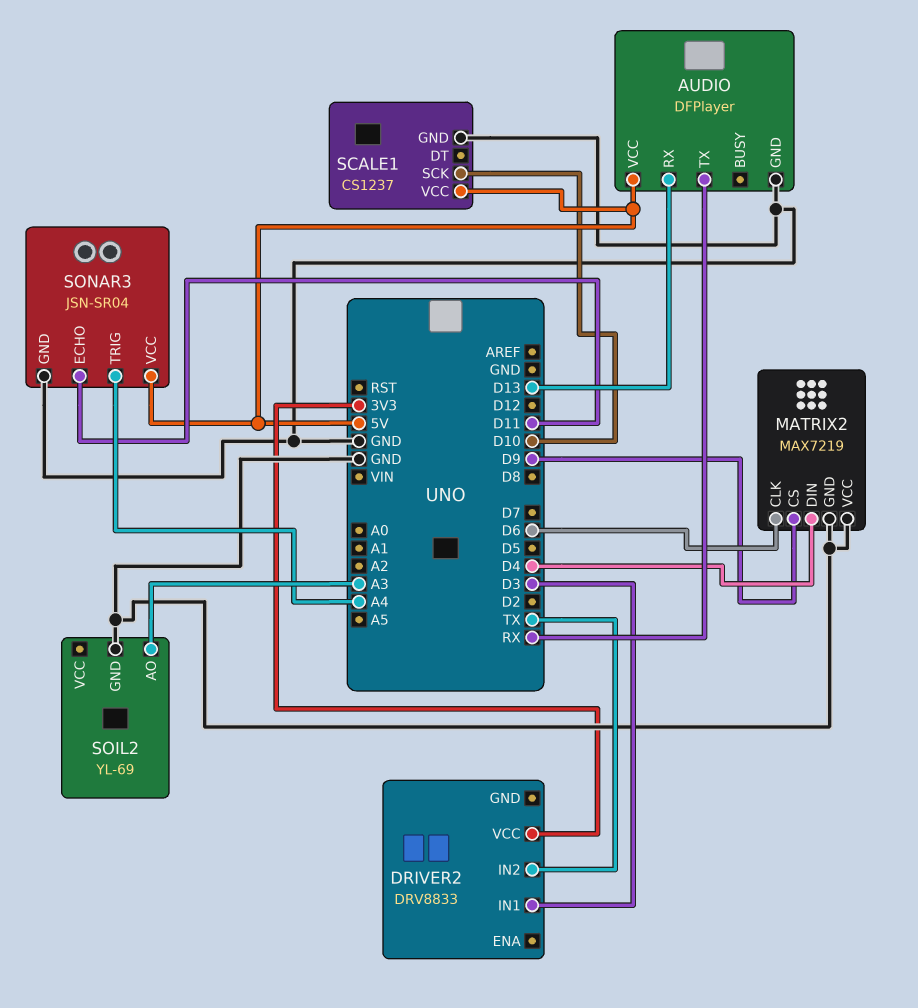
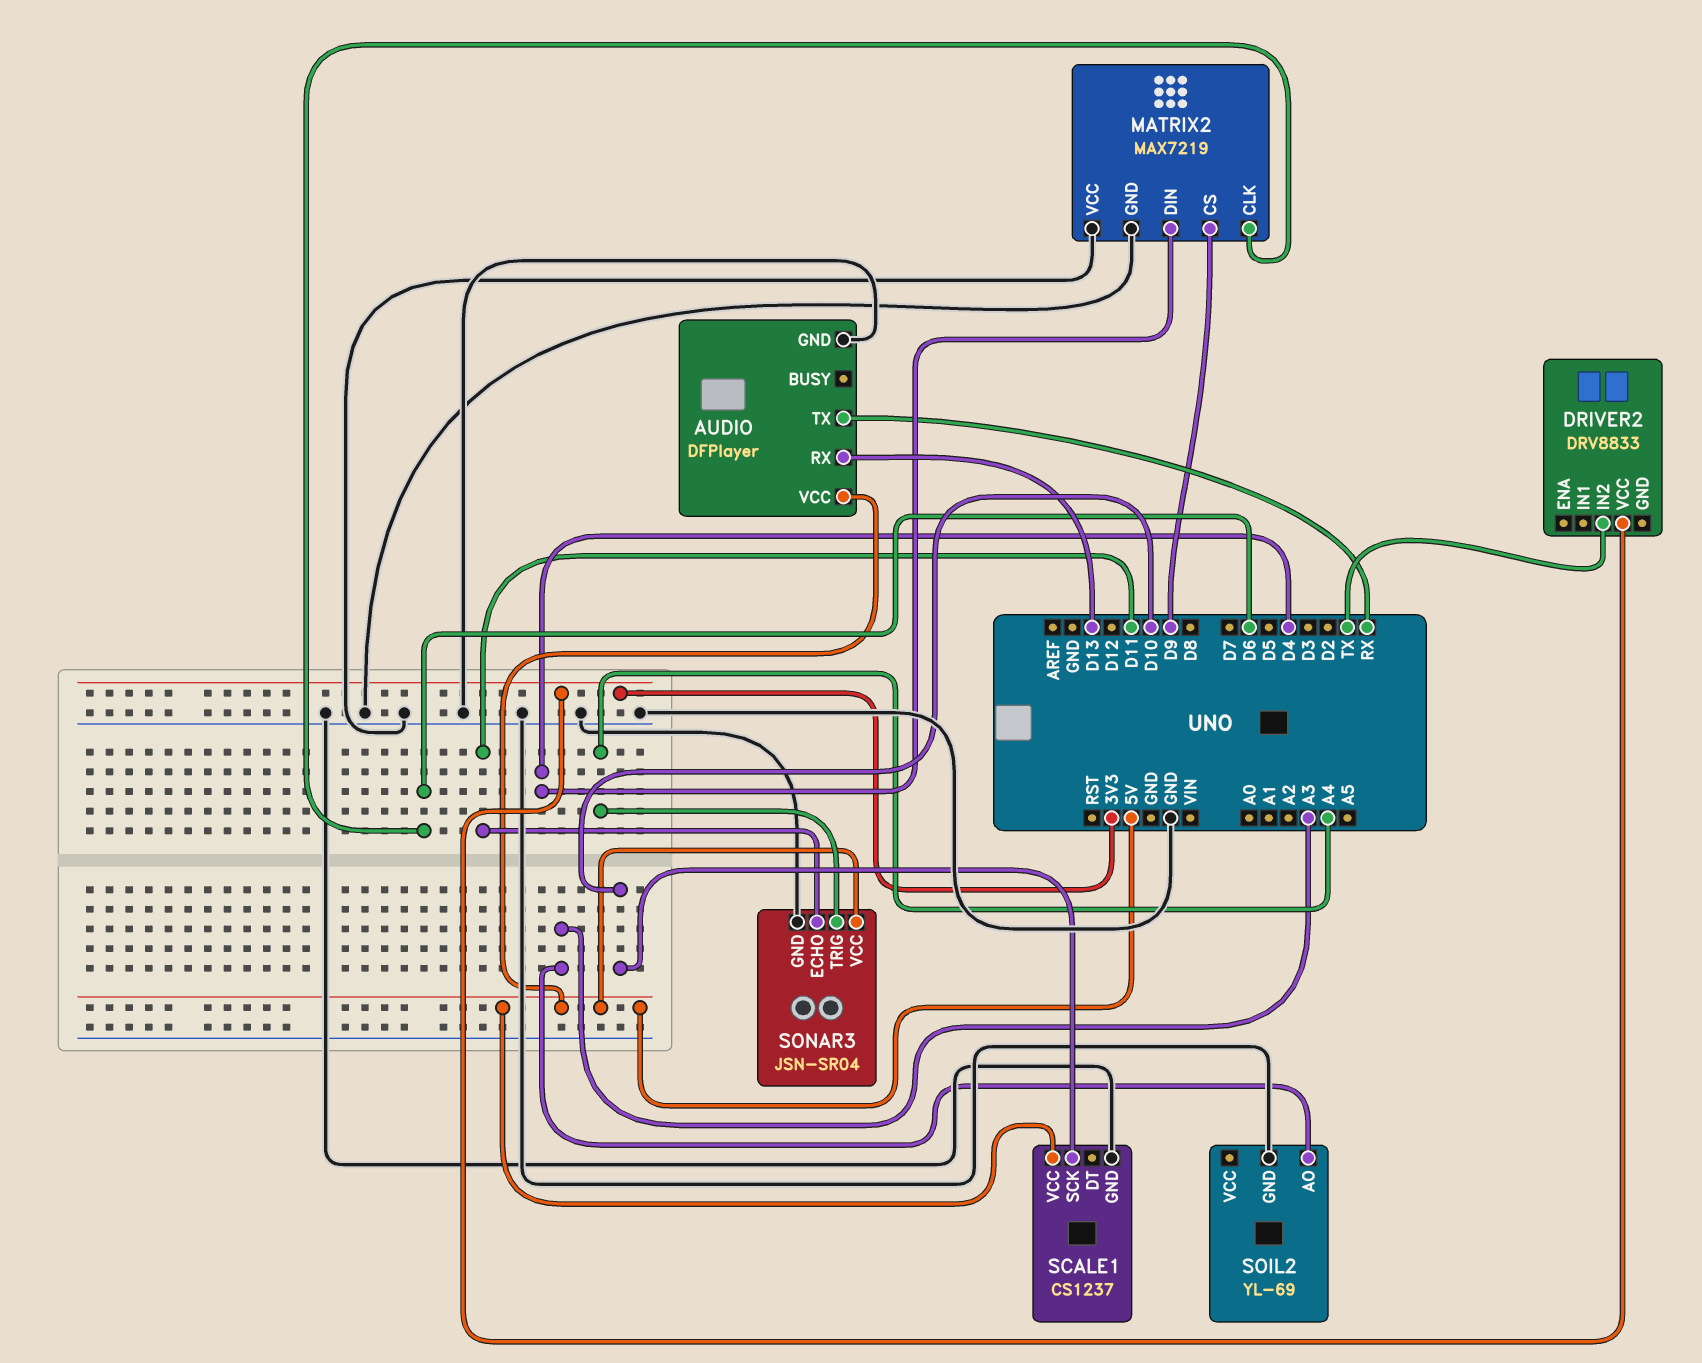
DRIVER2 pin IN1: D3 -> none

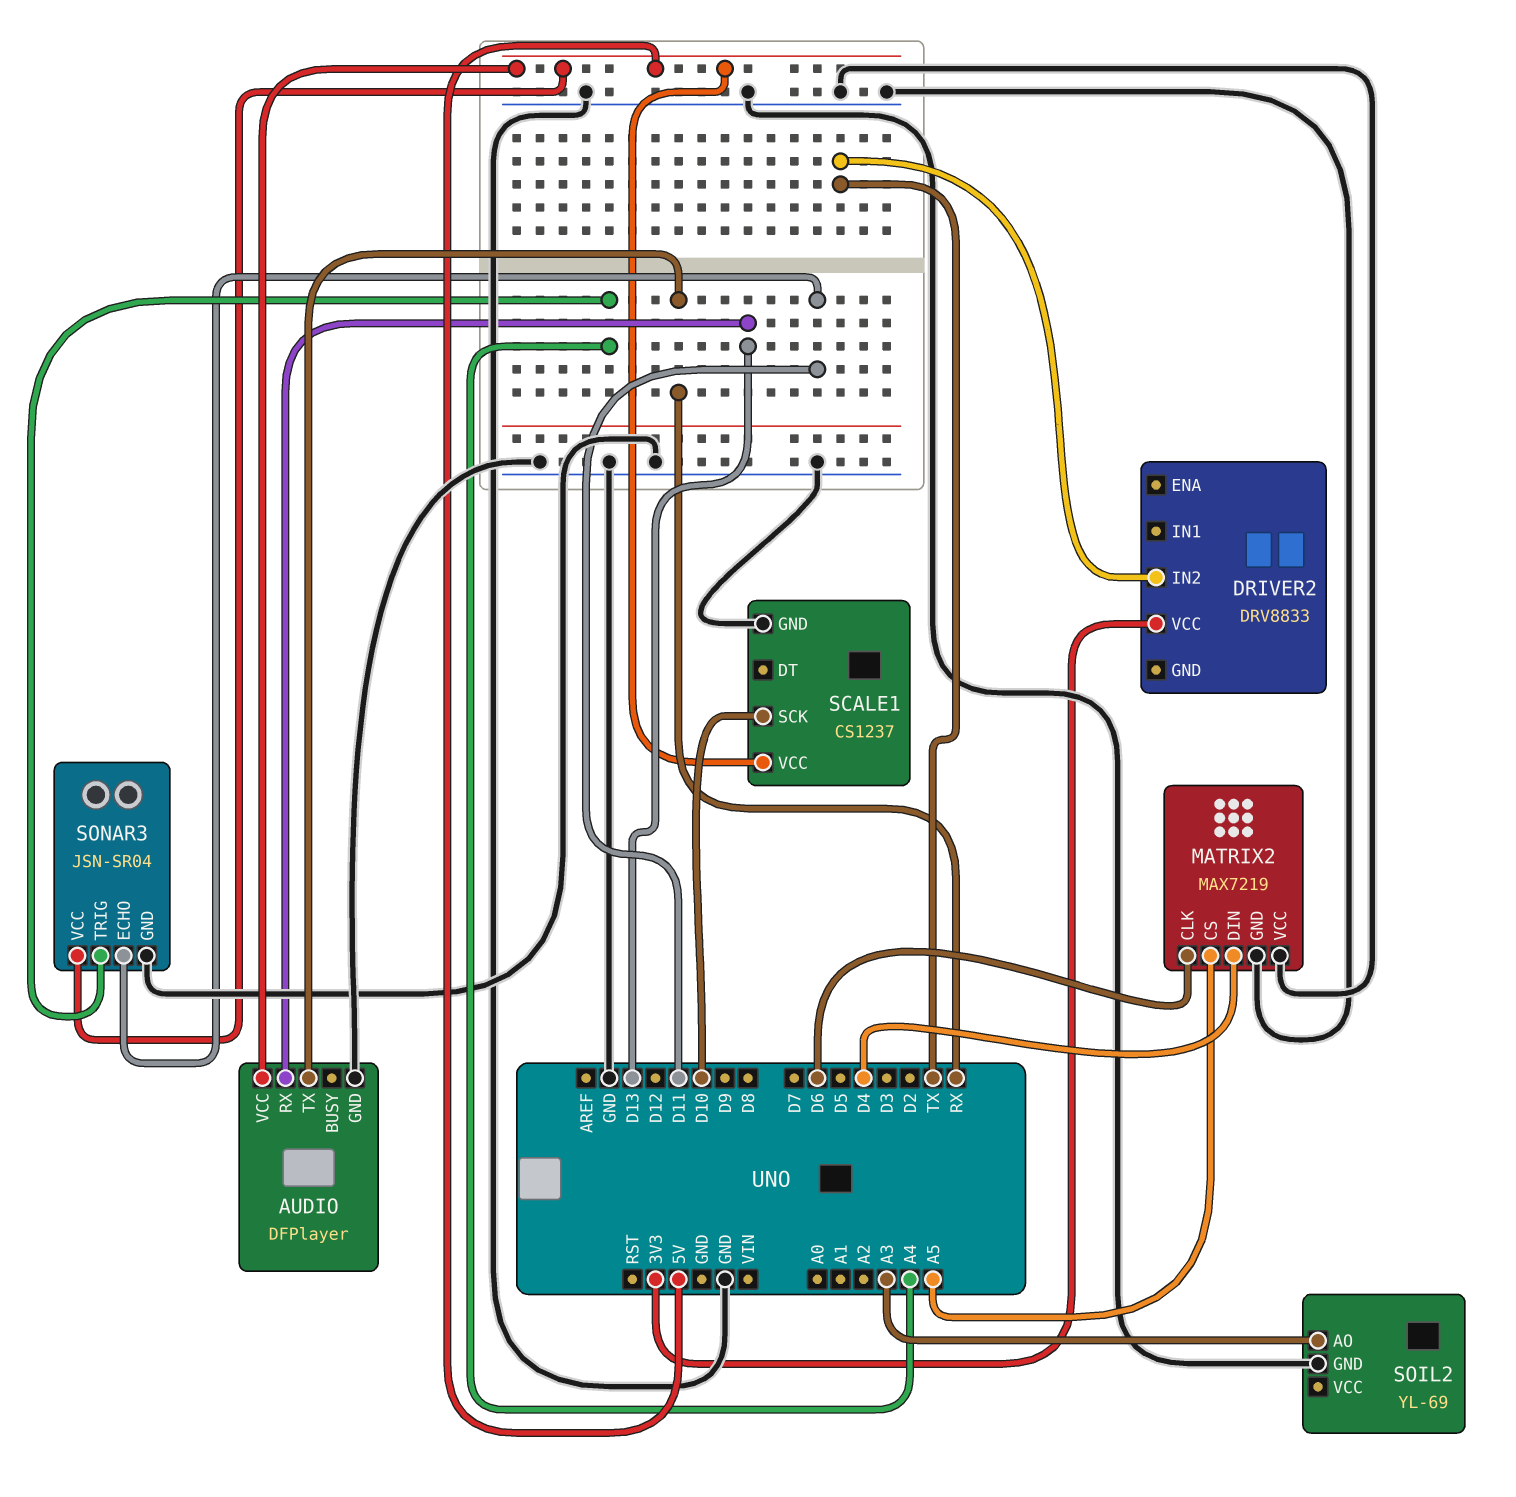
MATRIX2 pin CS: D9 -> A5

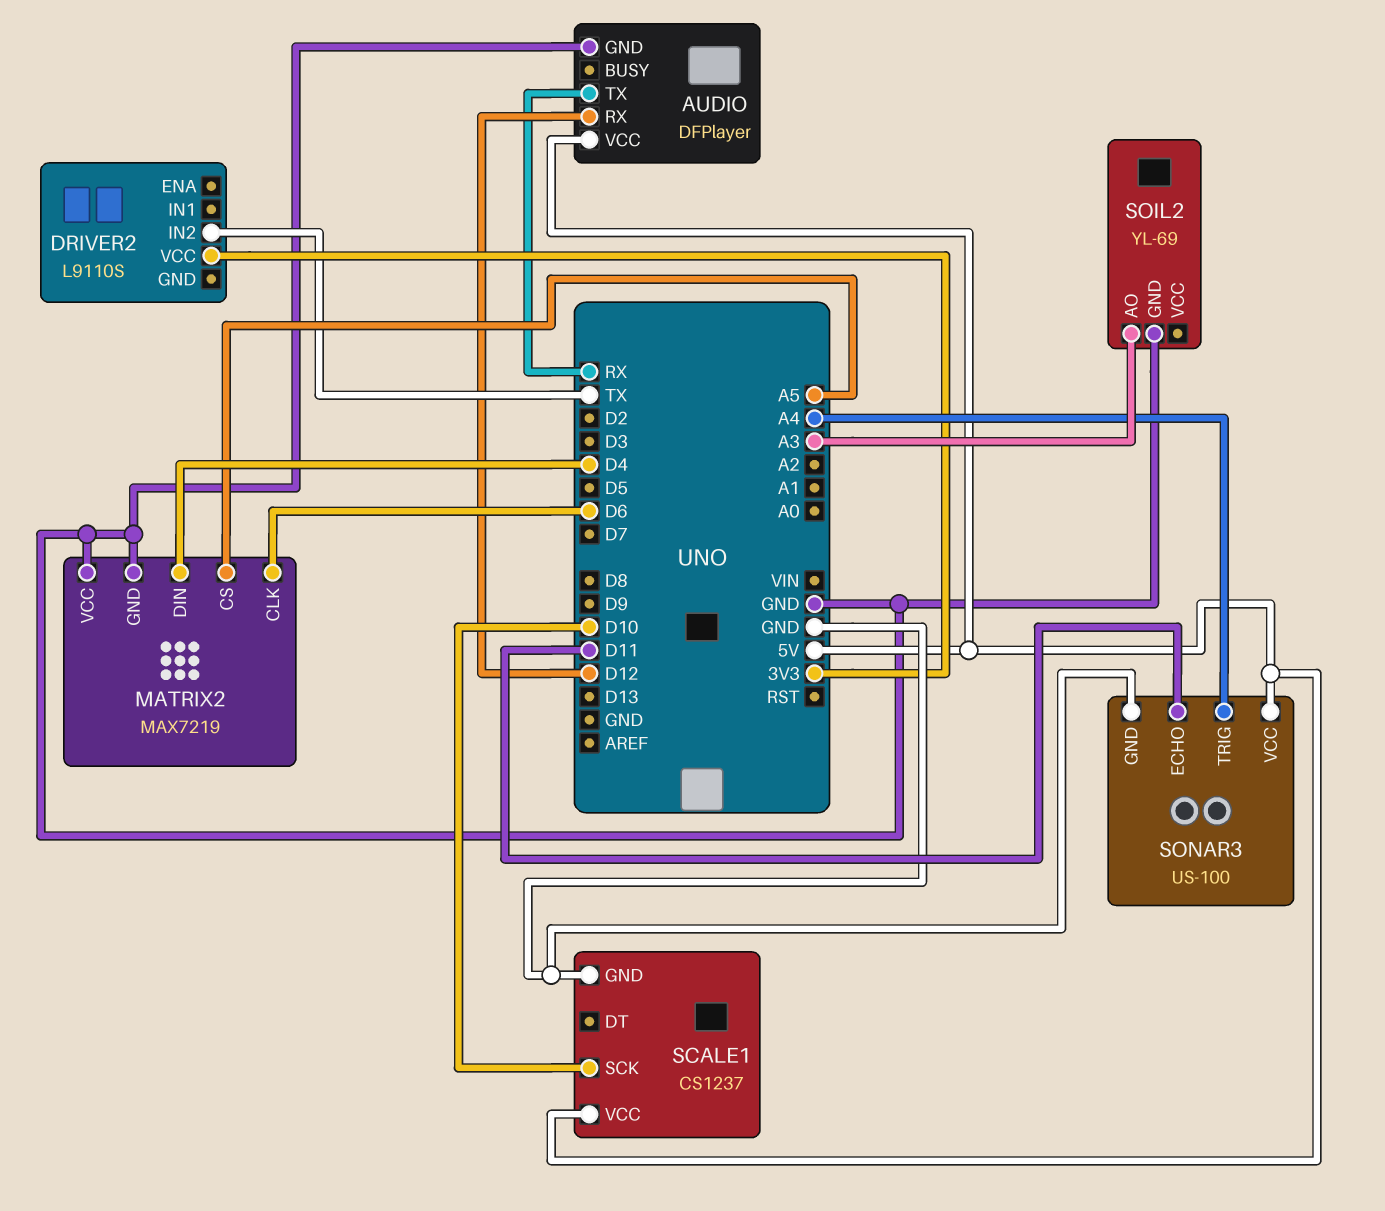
AUDIO pin RX: D13 -> D12
DRIVER2: DRV8833 -> L9110S
SONAR3: JSN-SR04 -> US-100

